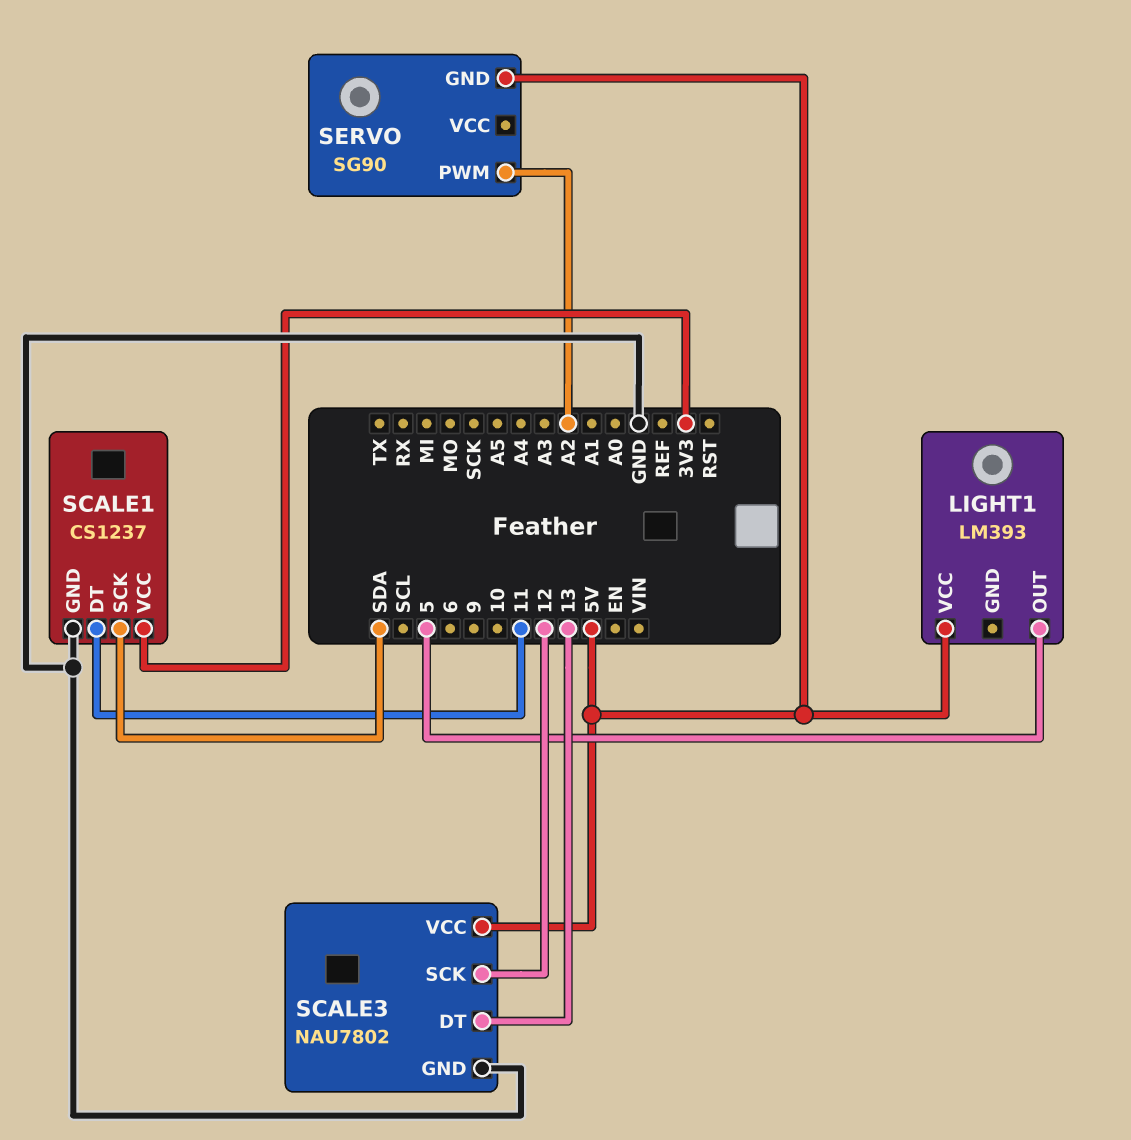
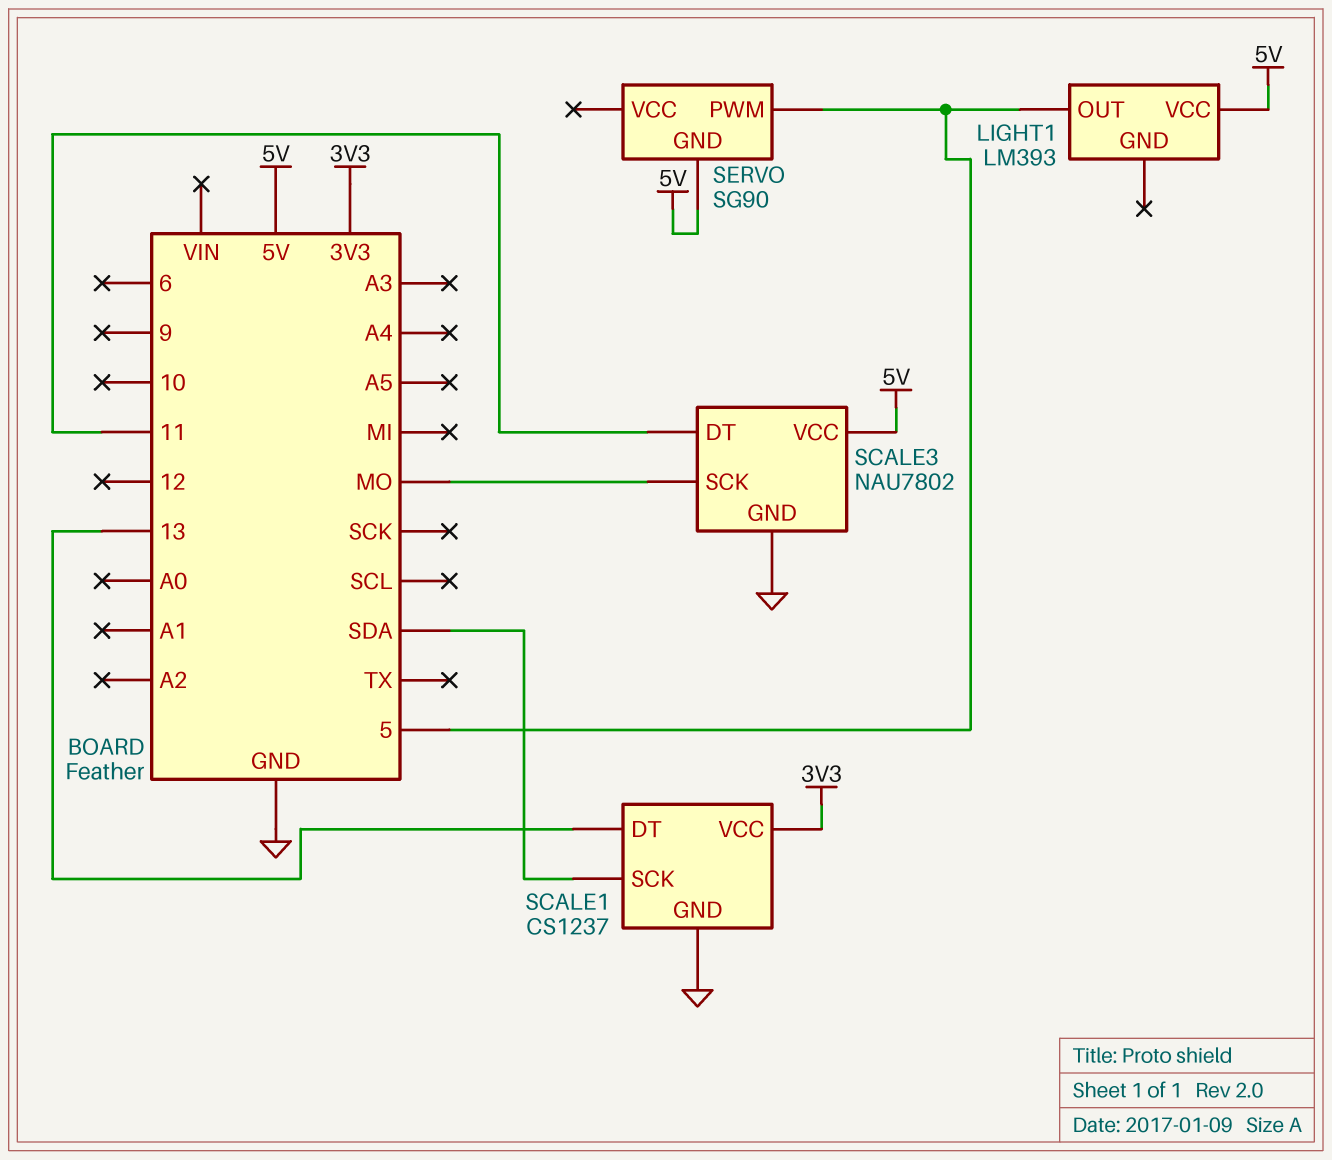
SCALE1 pin DT: 11 -> 13
SCALE3 pin DT: 13 -> 11
SCALE3 pin SCK: 12 -> MO
SERVO pin PWM: A2 -> 5

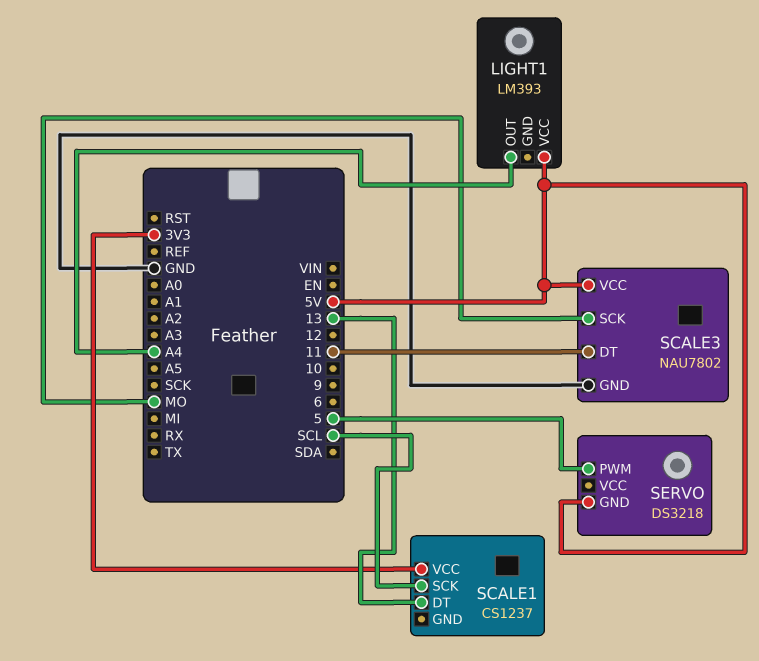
LIGHT1 pin OUT: 5 -> A4
SCALE1 pin GND: GND -> none
SCALE1 pin SCK: SDA -> SCL
SERVO: SG90 -> DS3218

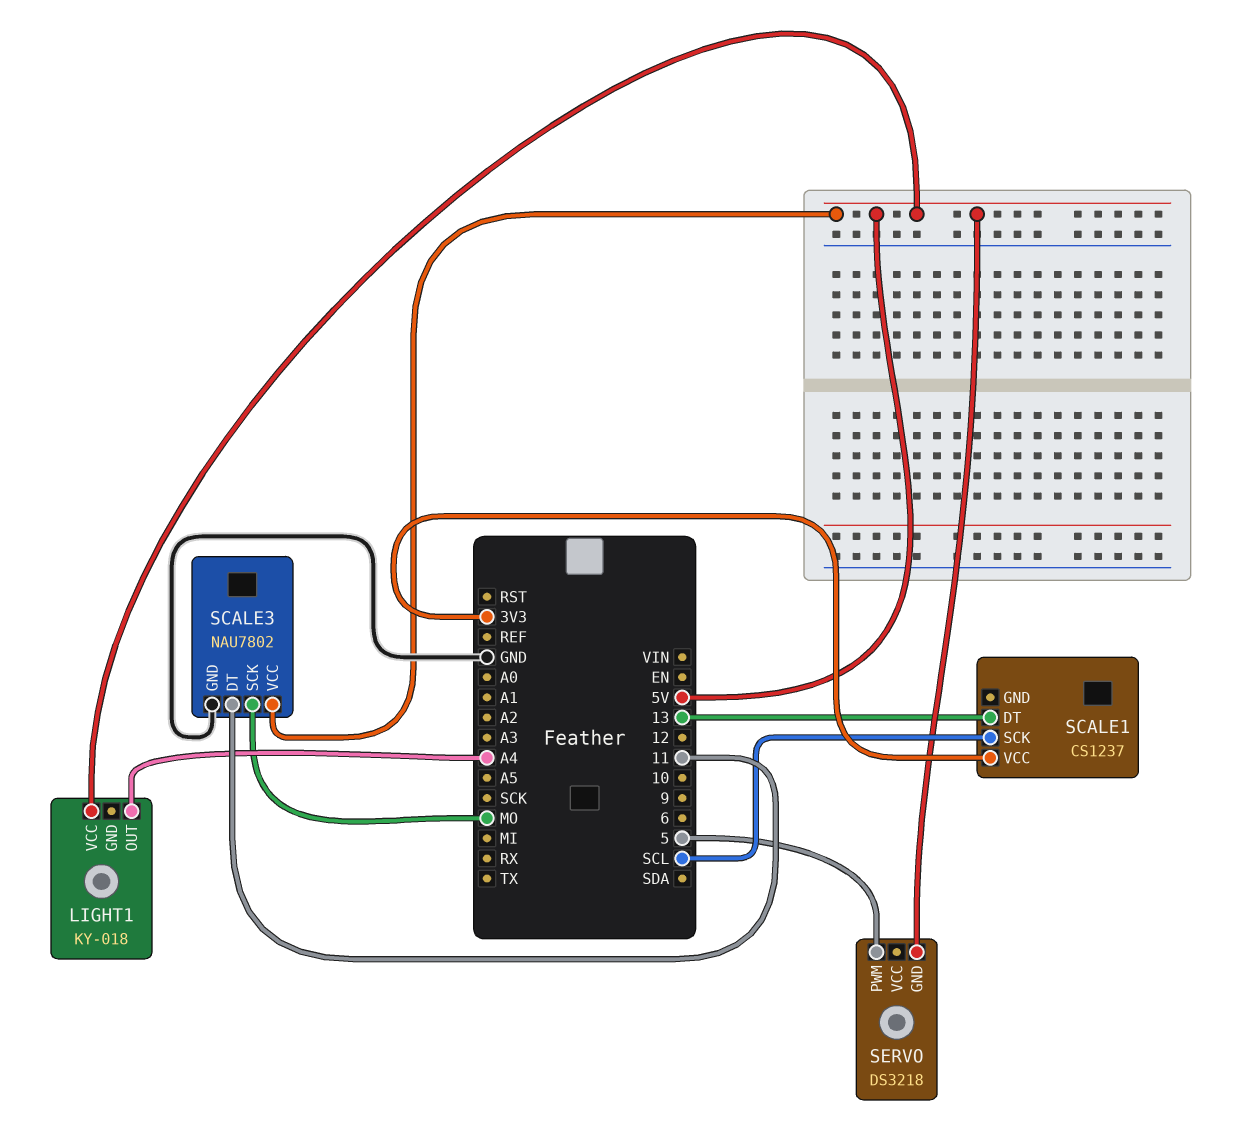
LIGHT1: LM393 -> KY-018

